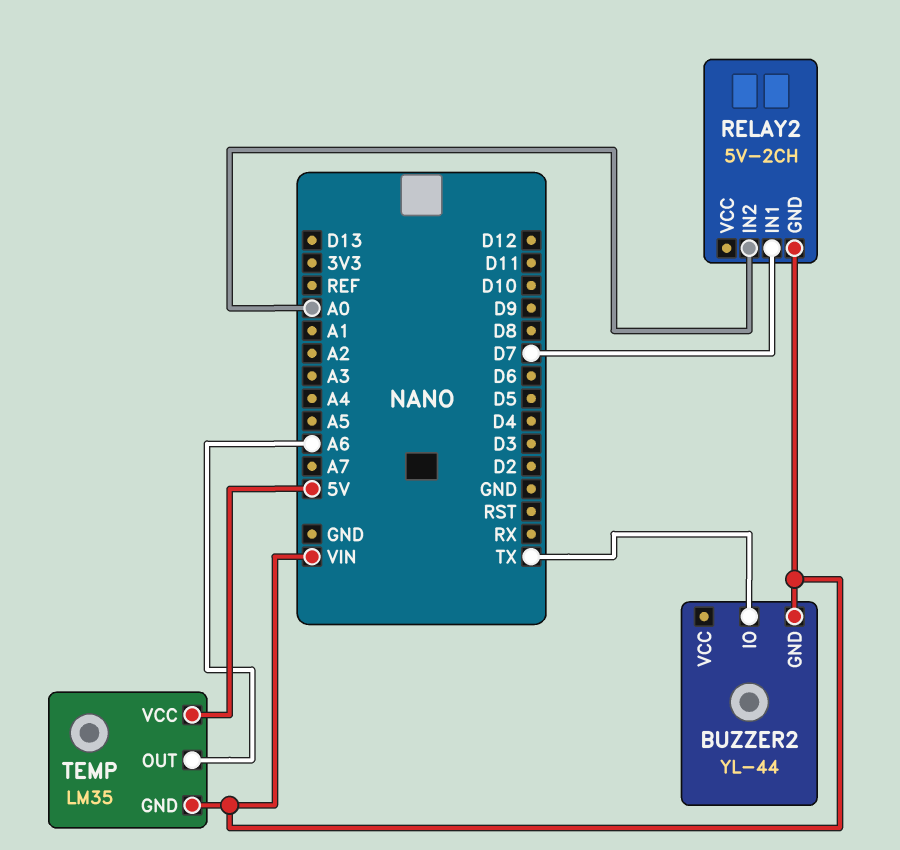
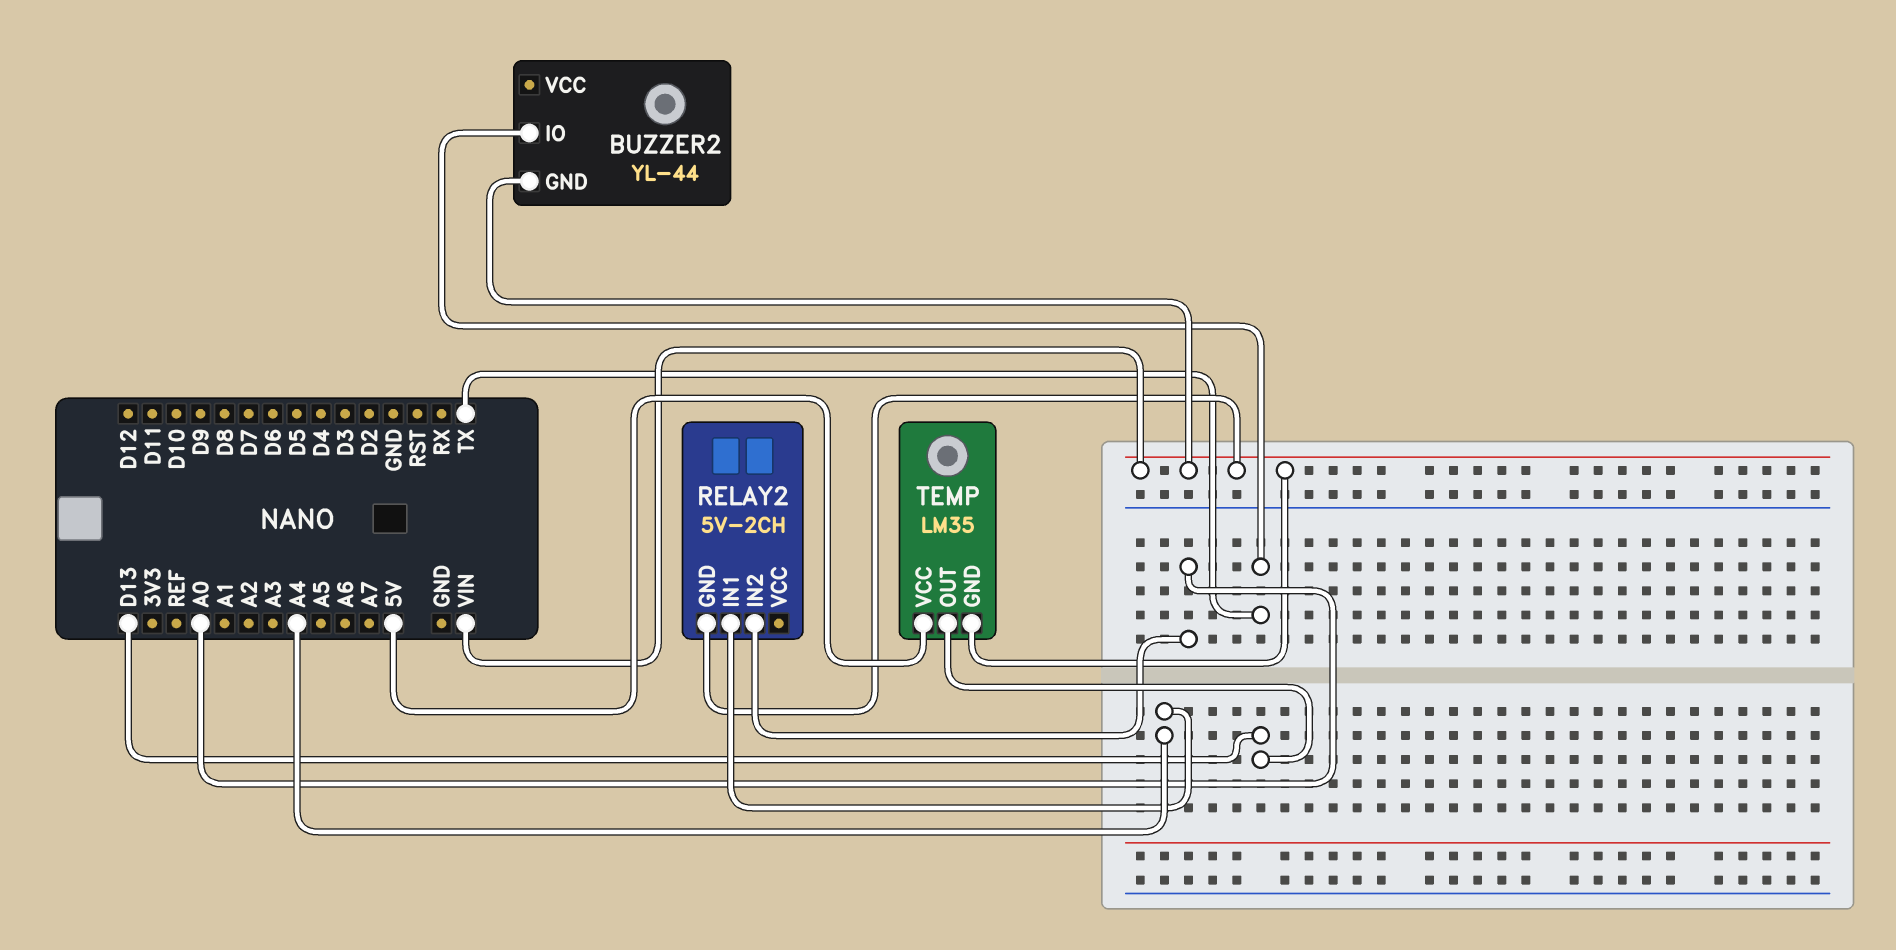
RELAY2 pin IN1: D7 -> A4
TEMP pin OUT: A6 -> D13

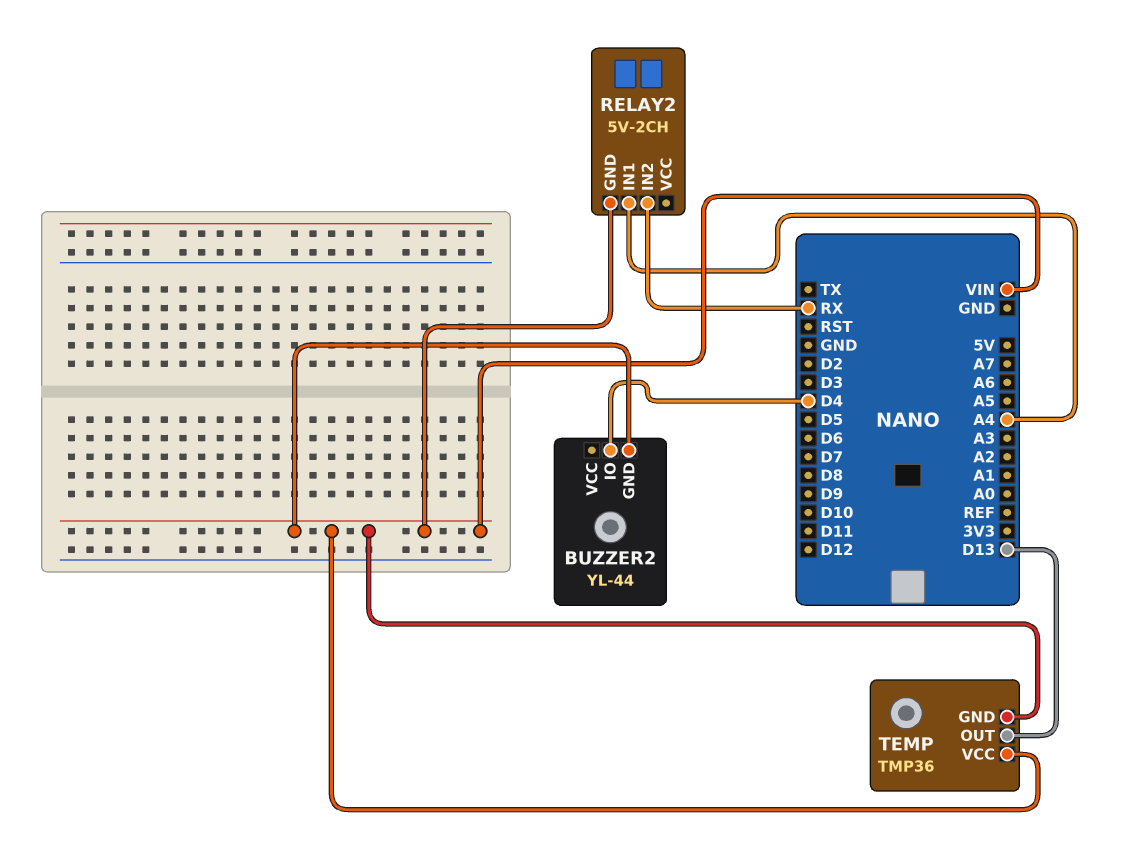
BUZZER2 pin IO: TX -> D4
RELAY2 pin IN2: A0 -> RX
TEMP: LM35 -> TMP36
TEMP pin VCC: 5V -> VIN

